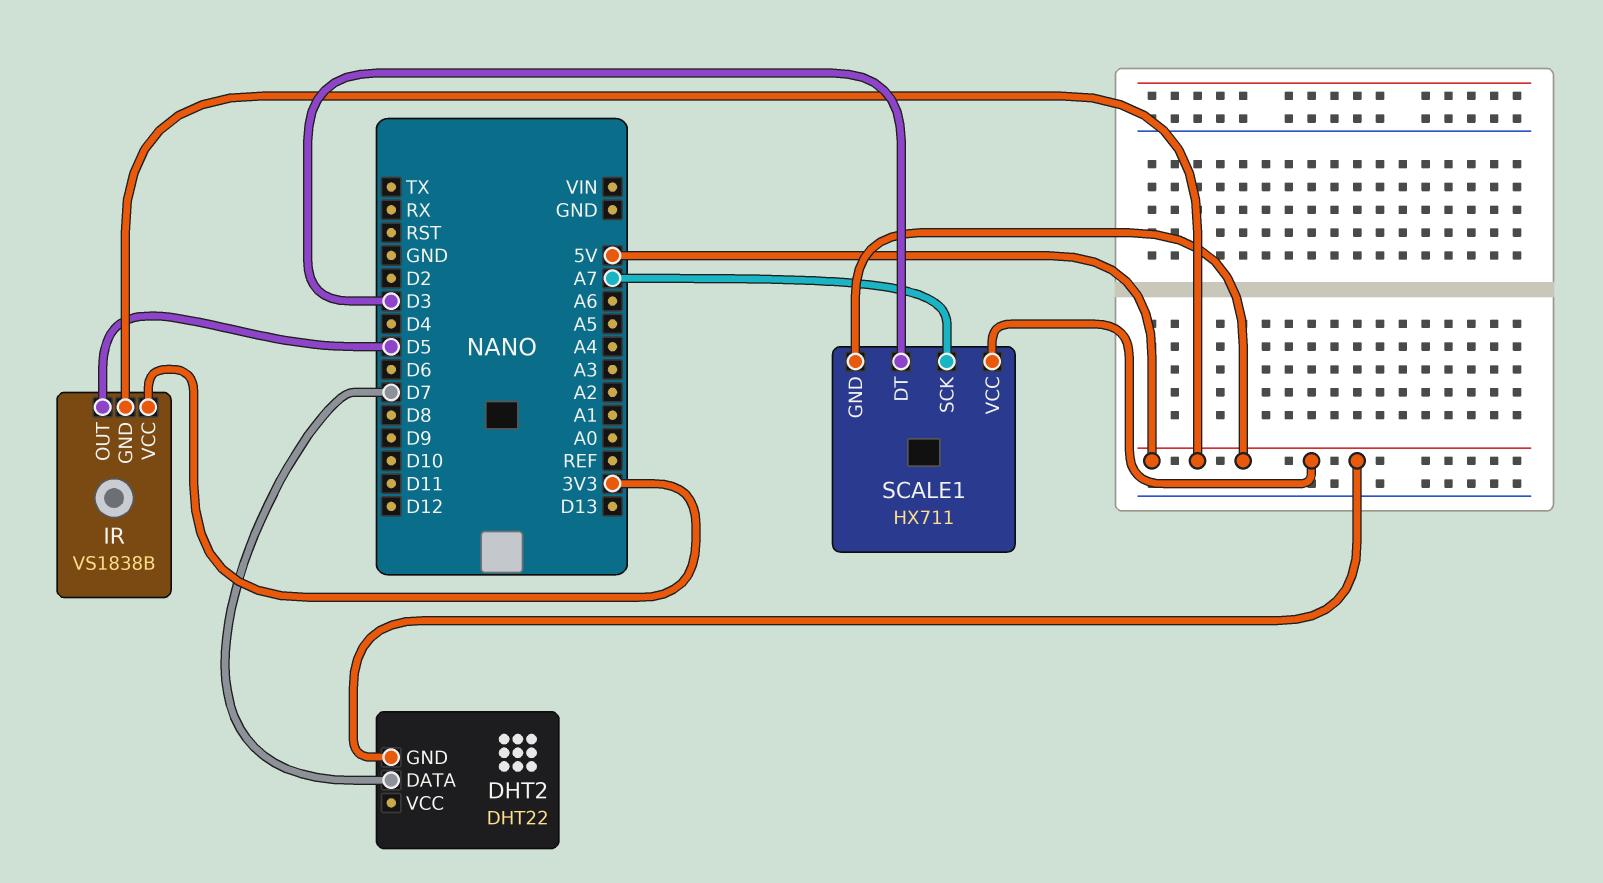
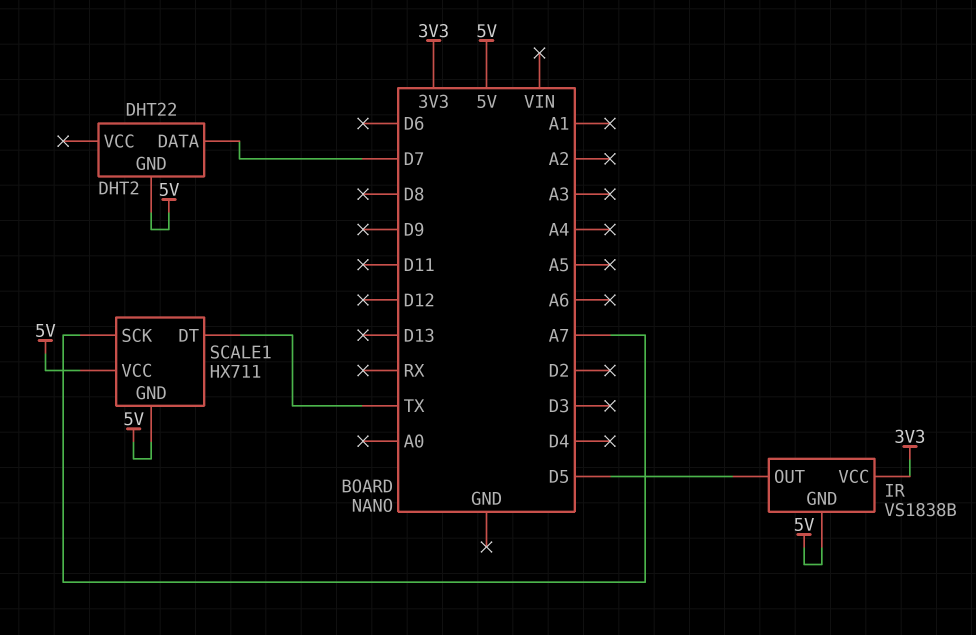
SCALE1 pin DT: D3 -> TX

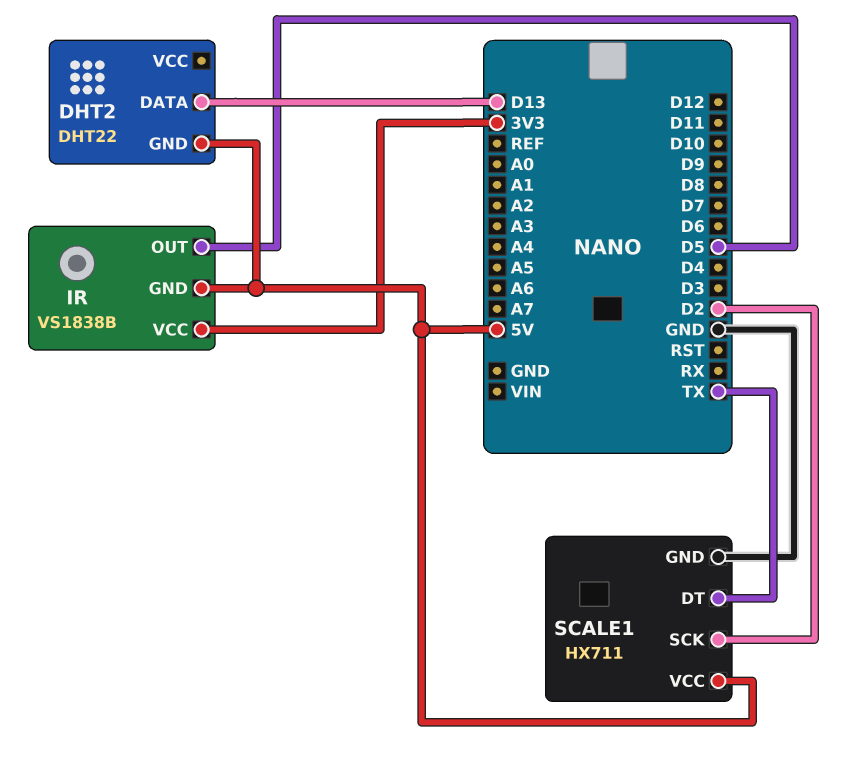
DHT2 pin DATA: D7 -> D13
SCALE1 pin GND: 5V -> GND
SCALE1 pin SCK: A7 -> D2

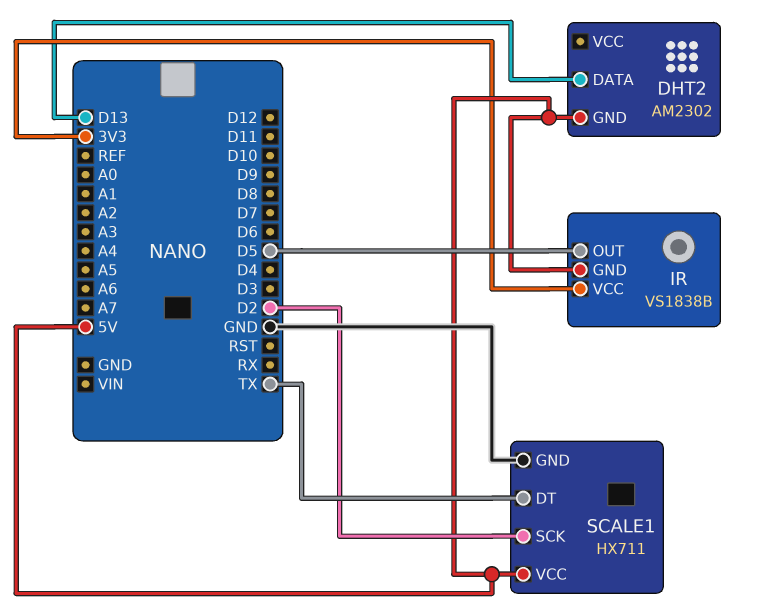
DHT2: DHT22 -> AM2302

